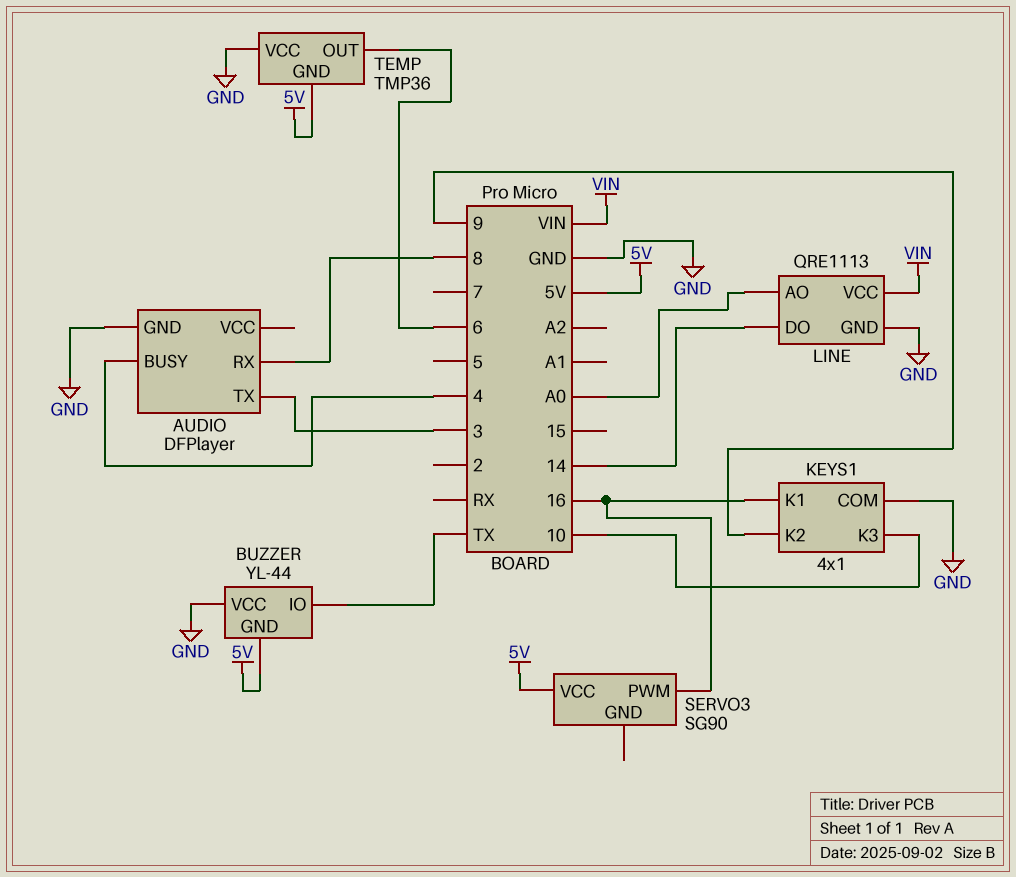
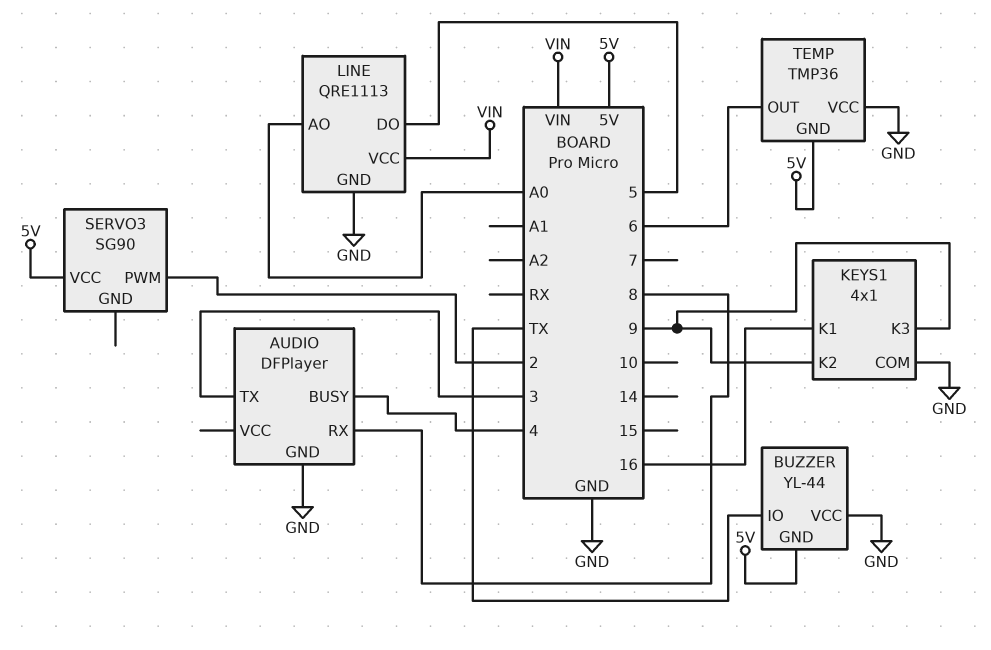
KEYS1 pin K3: 10 -> 9
LINE pin DO: 14 -> 5
SERVO3 pin PWM: 16 -> 2

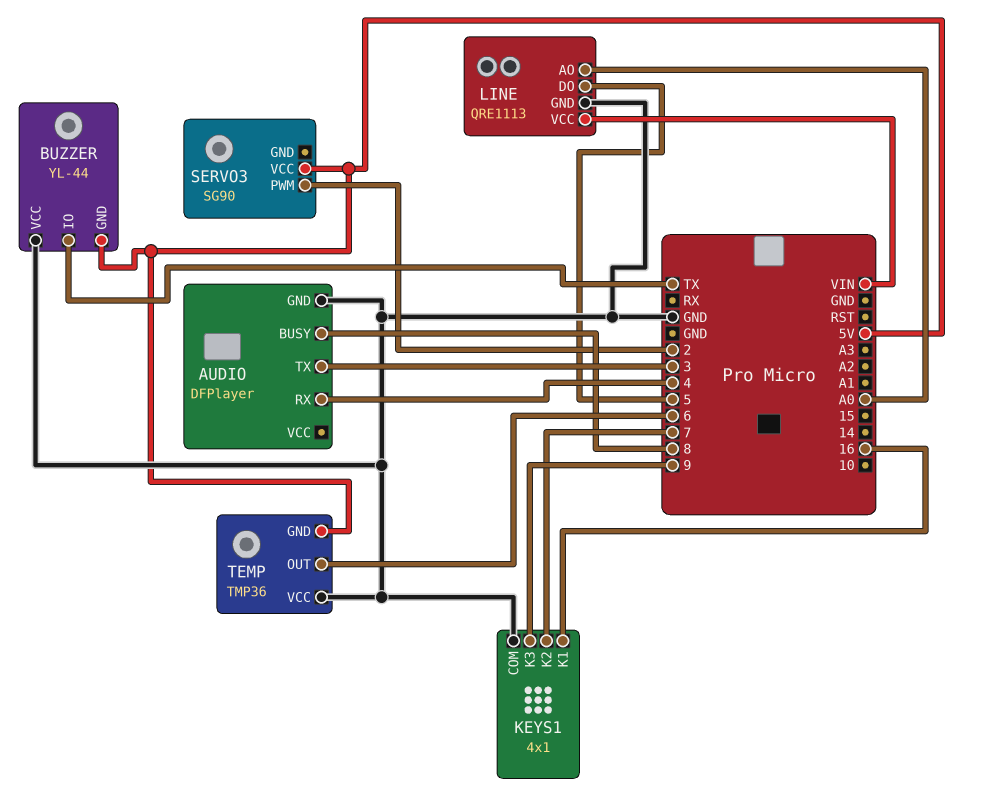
AUDIO pin BUSY: 4 -> 8
AUDIO pin RX: 8 -> 4
KEYS1 pin K2: 9 -> 7

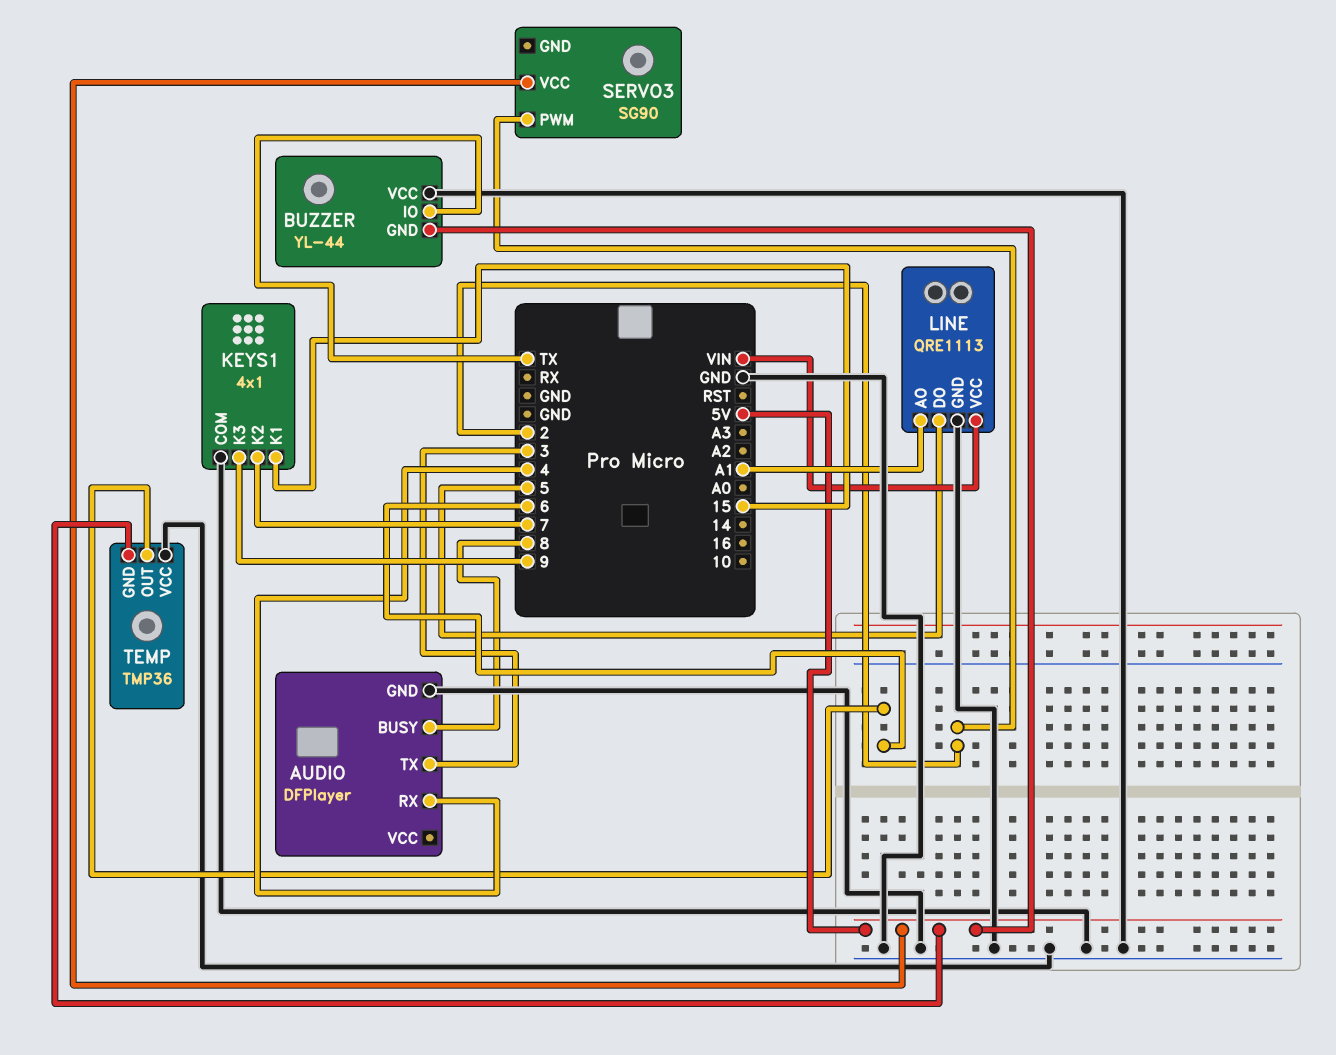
KEYS1 pin K1: 16 -> 15
LINE pin AO: A0 -> A1

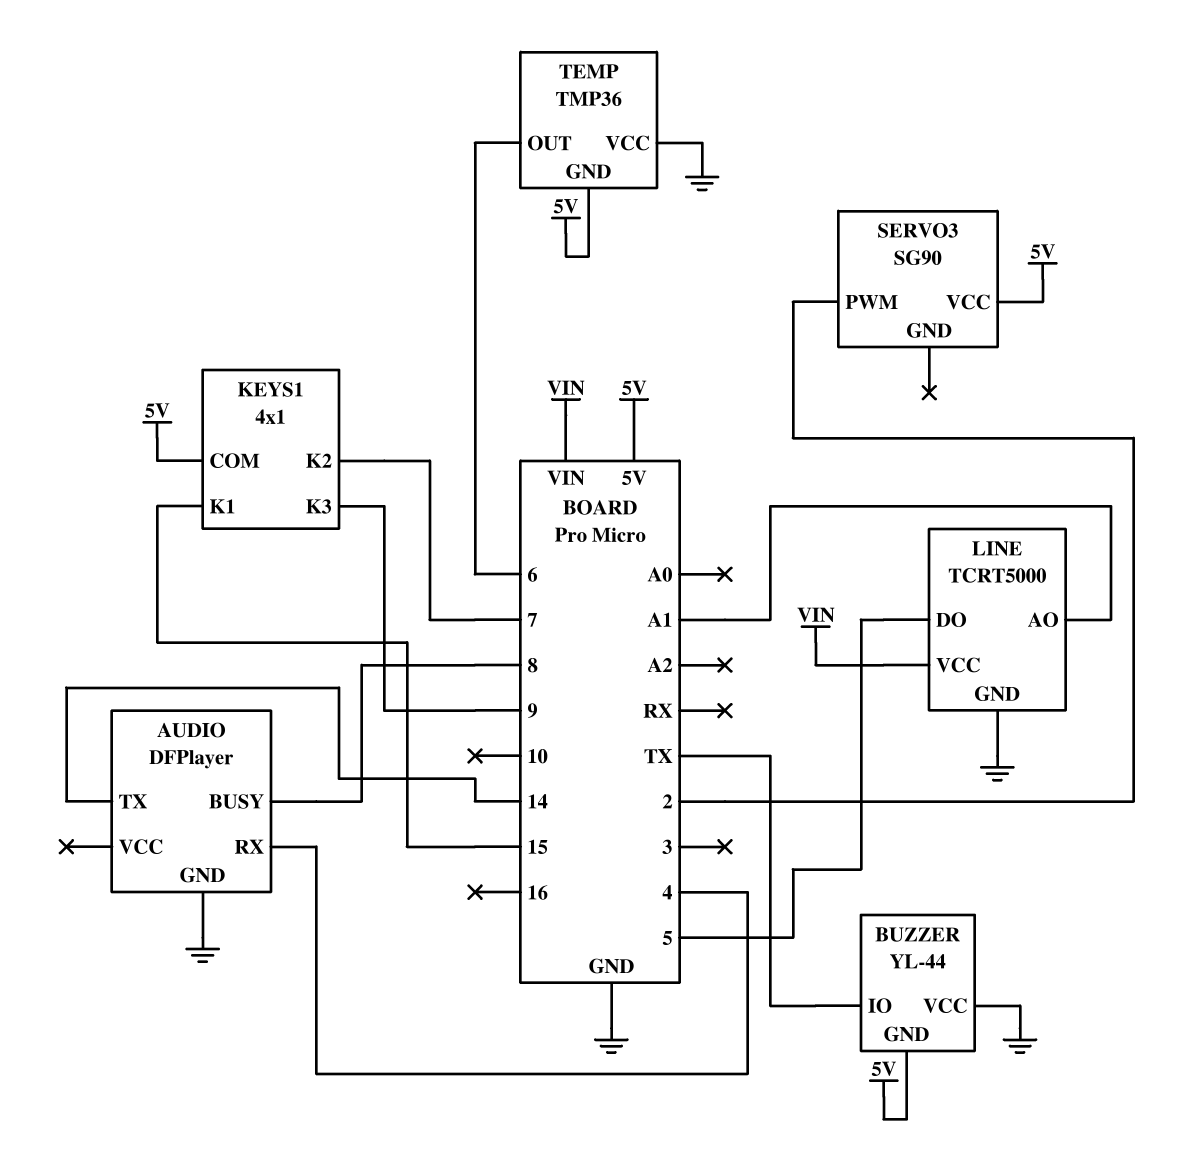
AUDIO pin TX: 3 -> 14
KEYS1 pin COM: GND -> 5V
LINE: QRE1113 -> TCRT5000

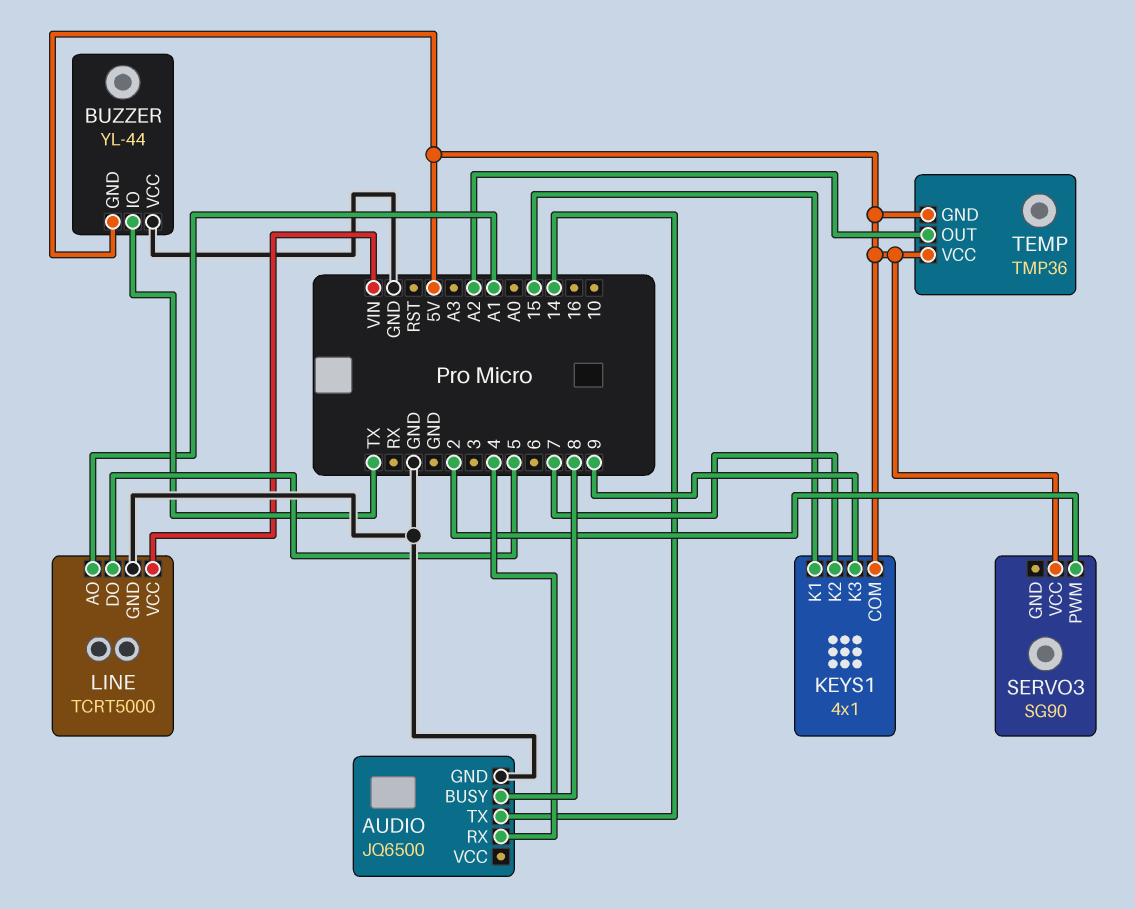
AUDIO: DFPlayer -> JQ6500
TEMP pin OUT: 6 -> A2
TEMP pin VCC: GND -> 5V

